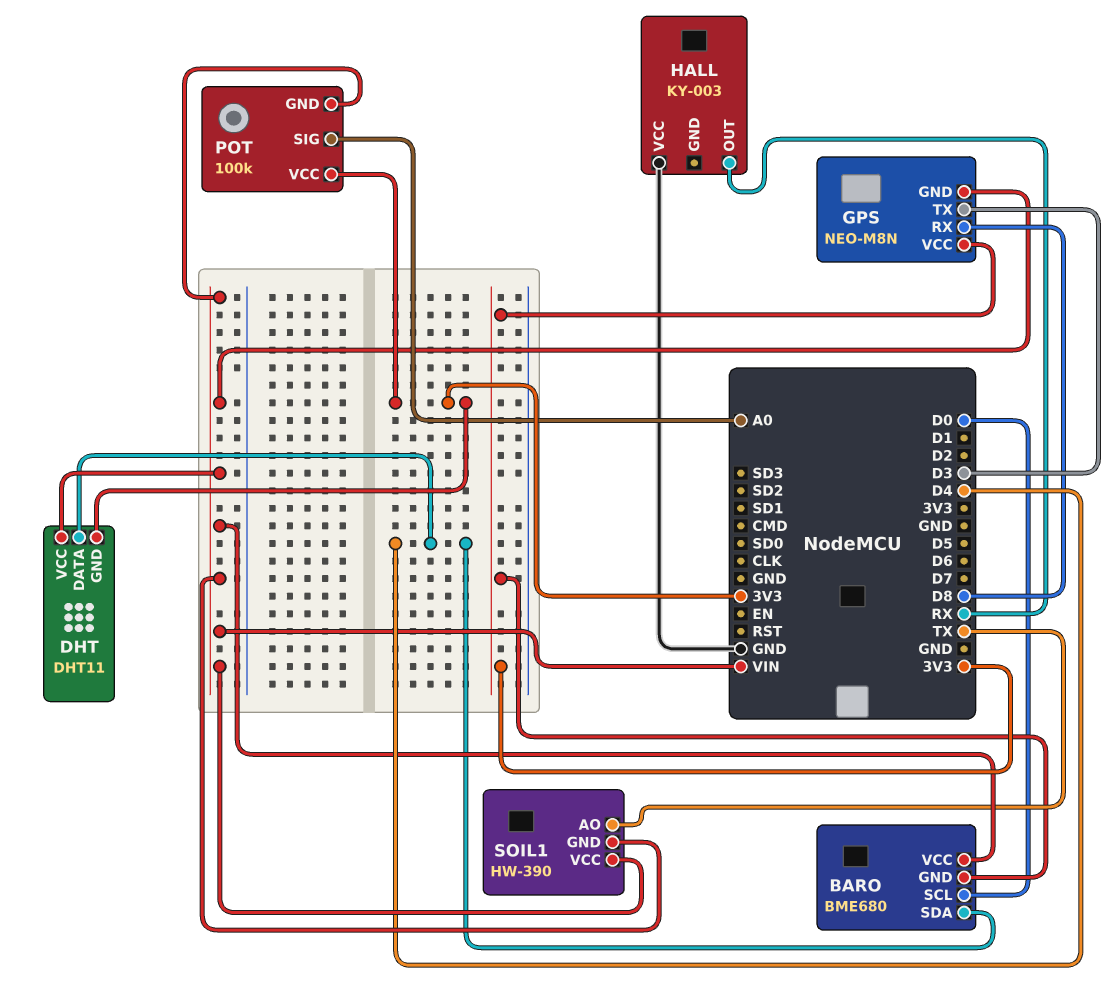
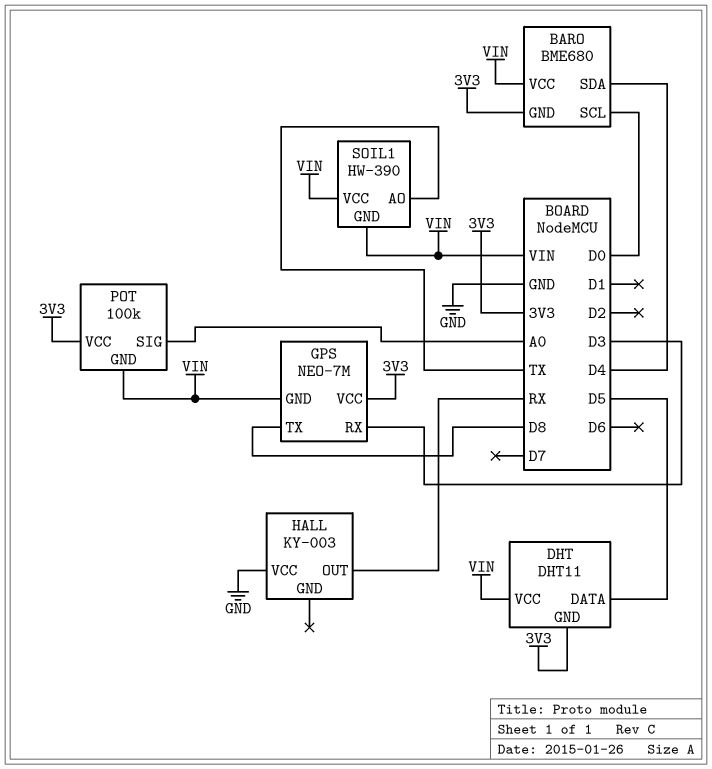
DHT pin DATA: D4 -> D5
GPS: NEO-M8N -> NEO-7M
GPS pin RX: D8 -> D3
GPS pin TX: D3 -> D8

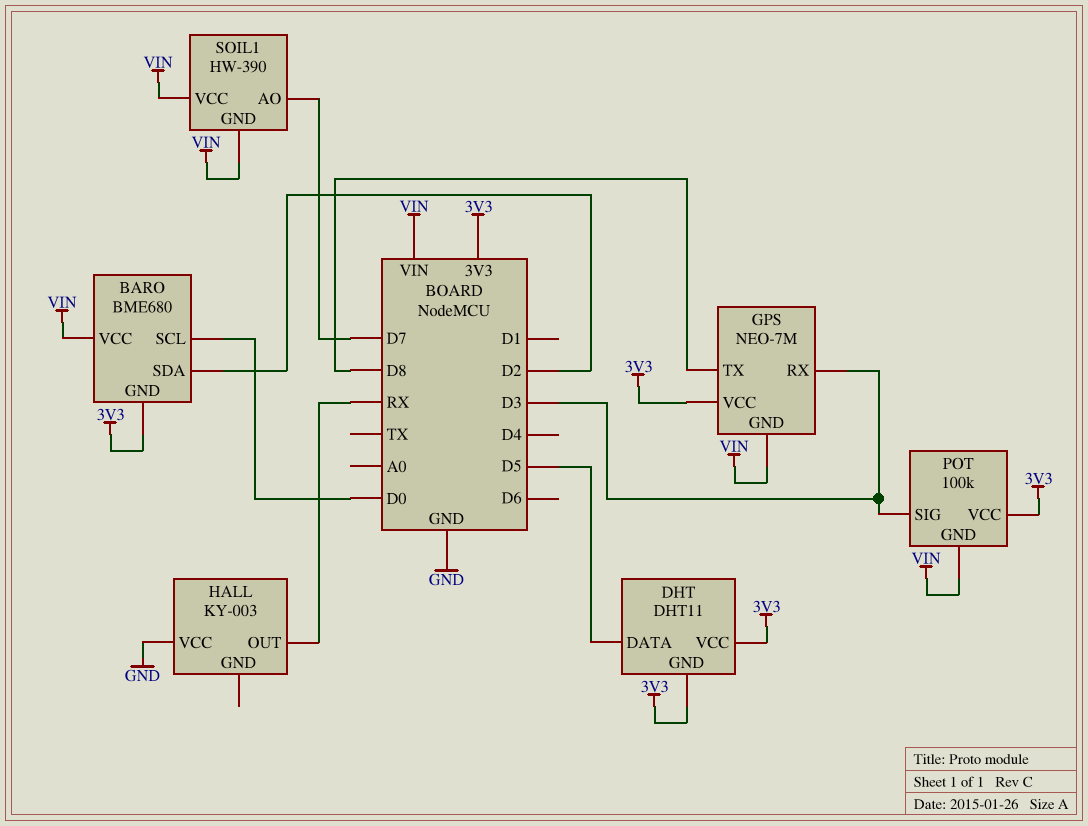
BARO pin SDA: D4 -> D2
DHT pin VCC: VIN -> 3V3
POT pin SIG: A0 -> D3
SOIL1 pin AO: TX -> D7

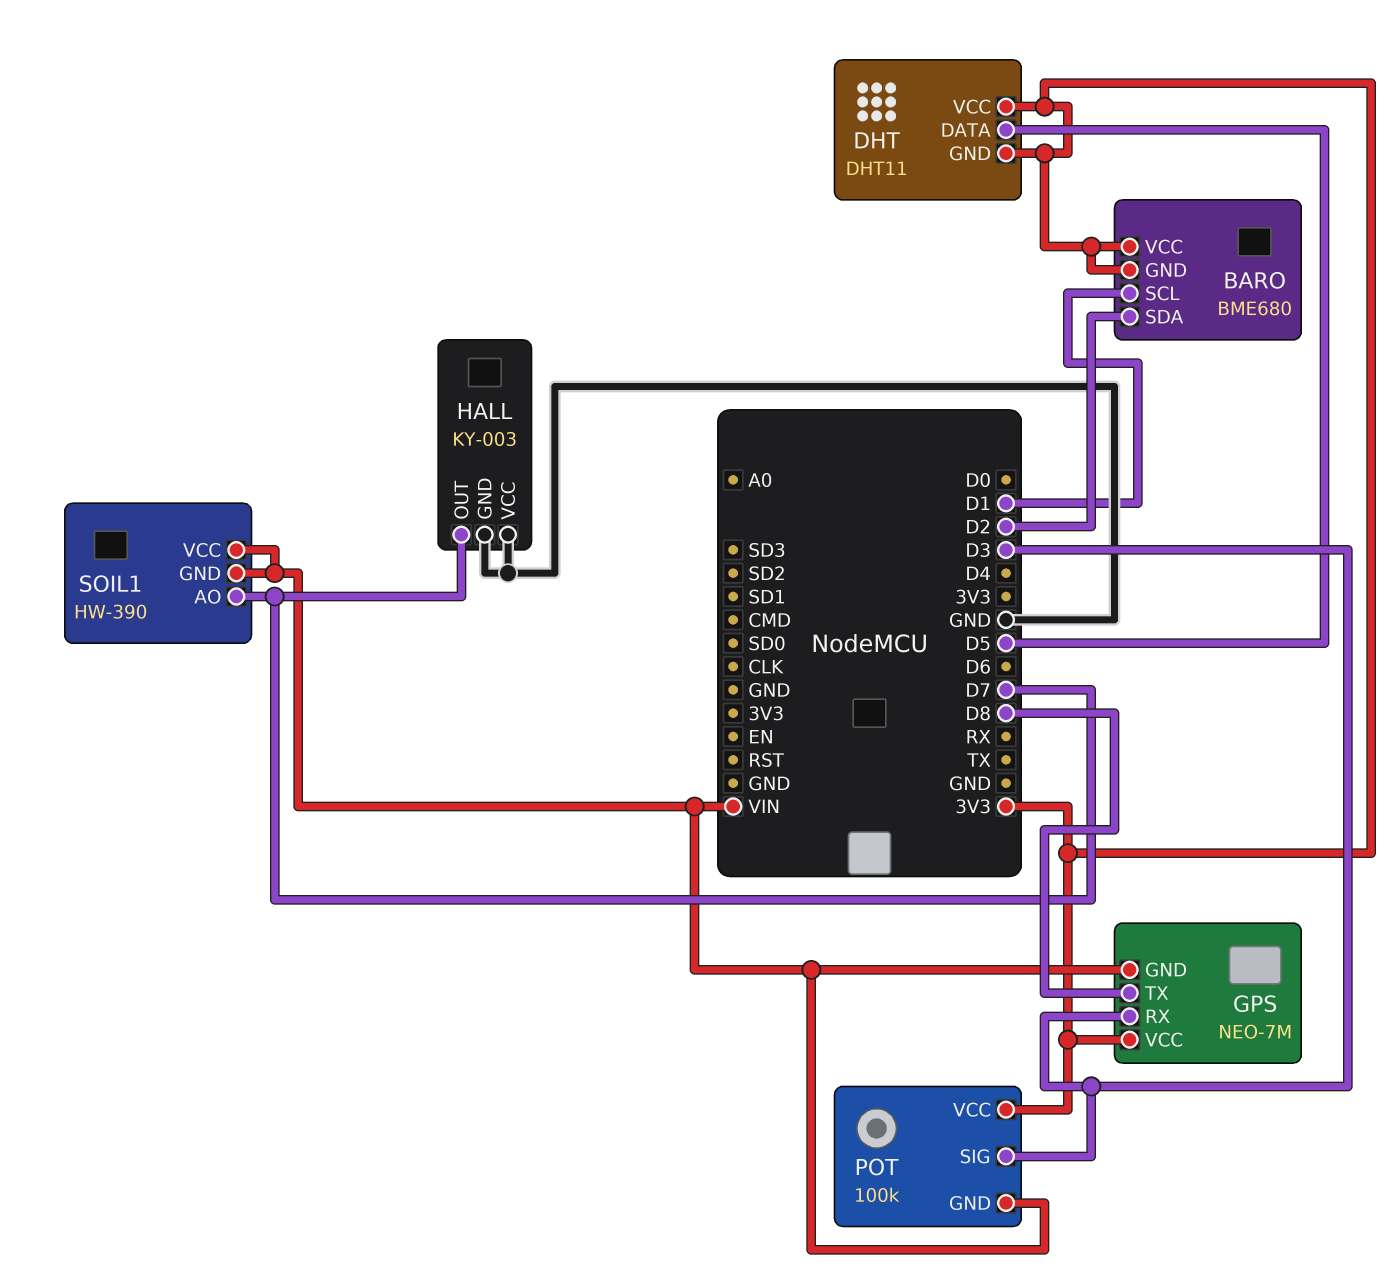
BARO pin SCL: D0 -> D1
BARO pin VCC: VIN -> 3V3
HALL pin GND: none -> GND
HALL pin OUT: RX -> D7

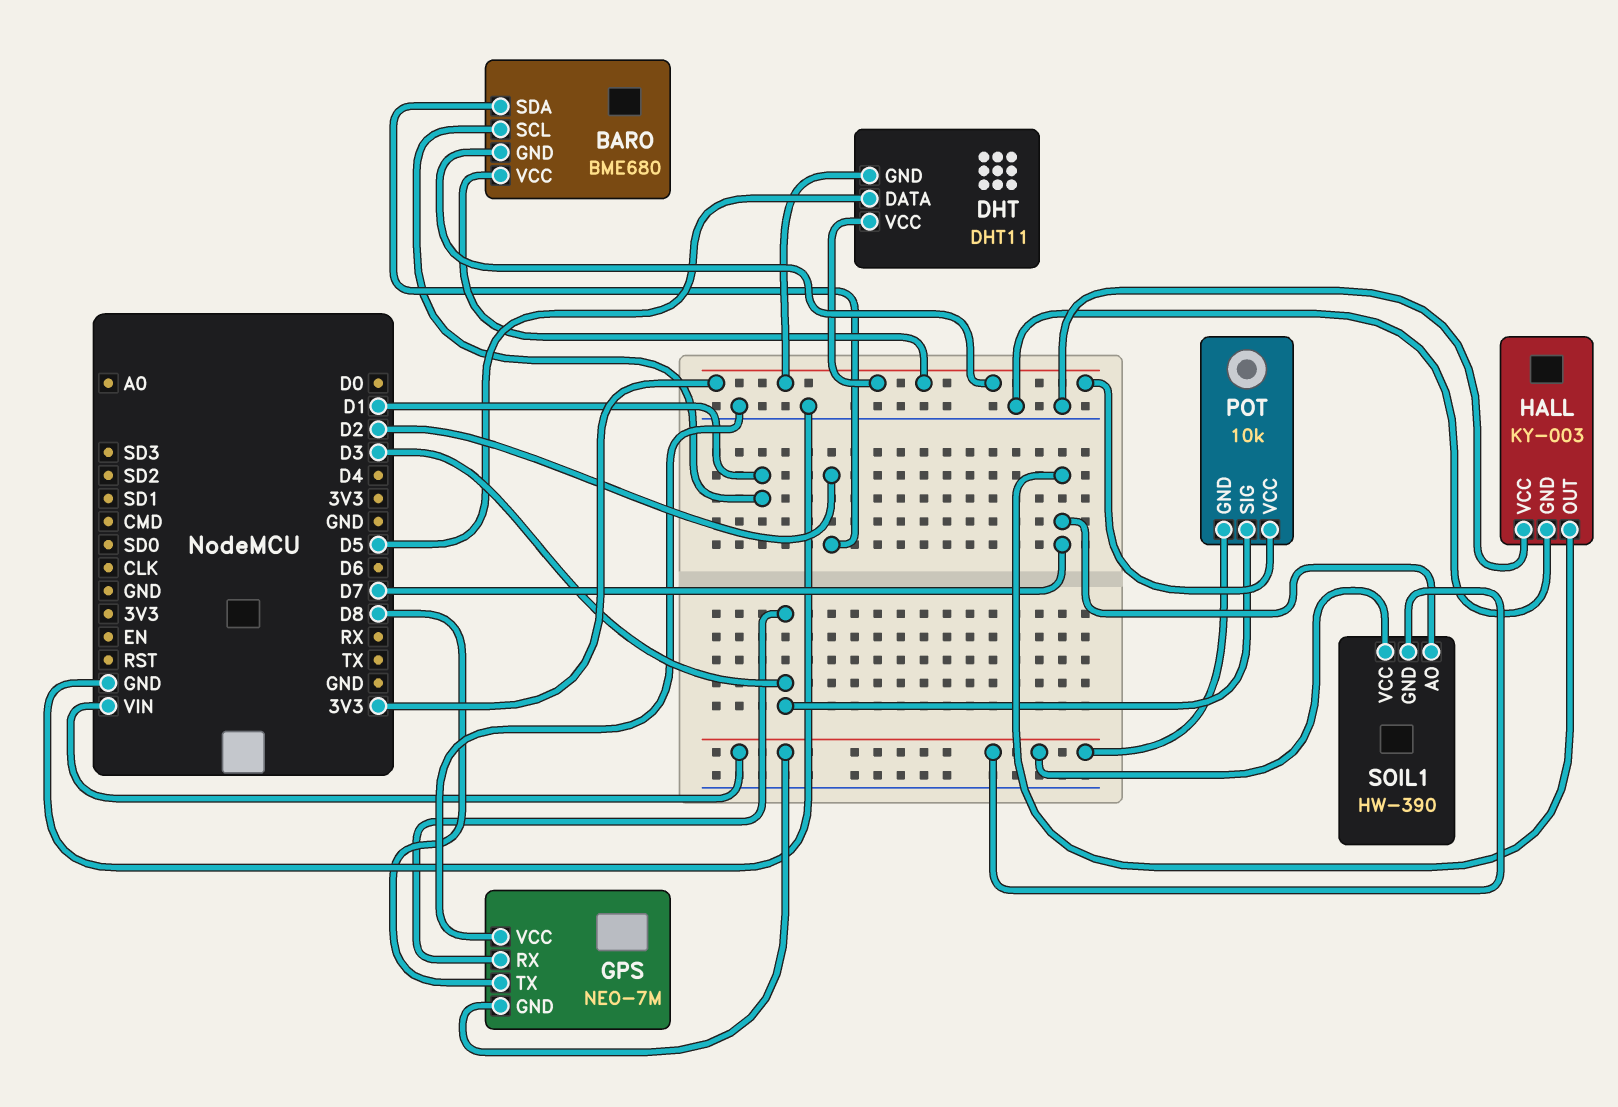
GPS pin VCC: 3V3 -> GND
POT: 100k -> 10k

